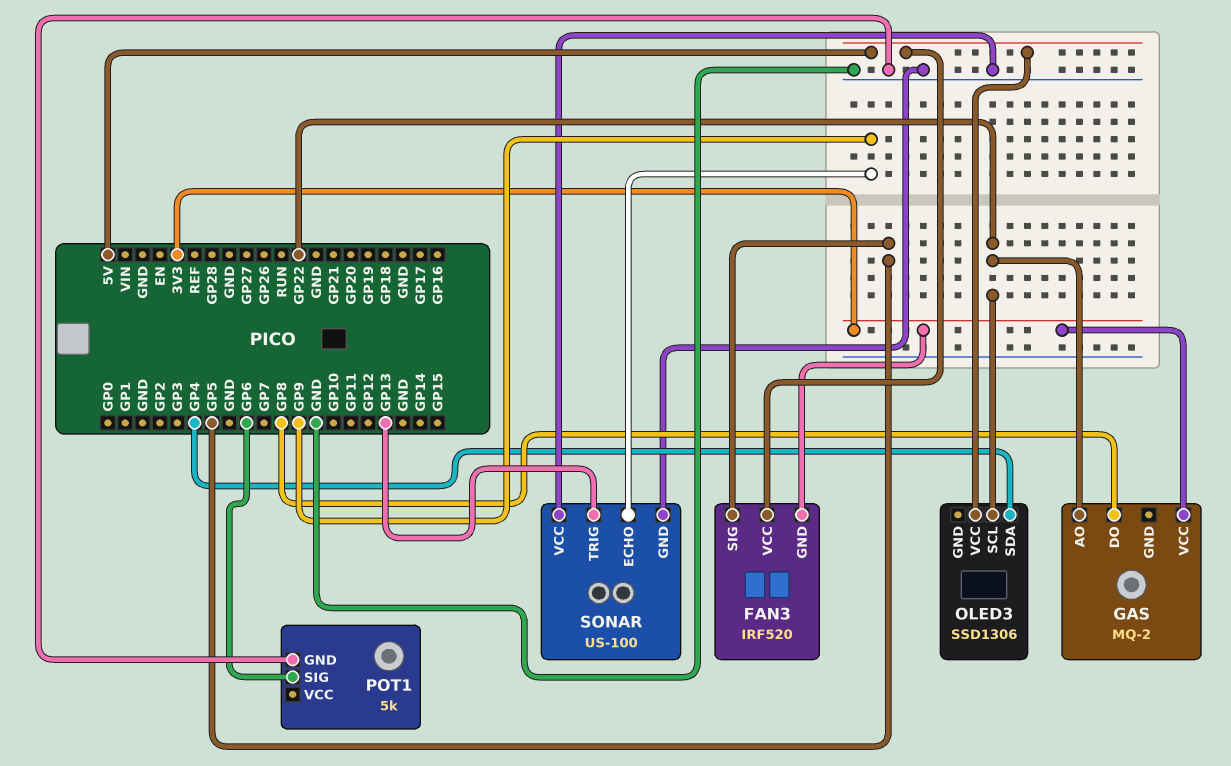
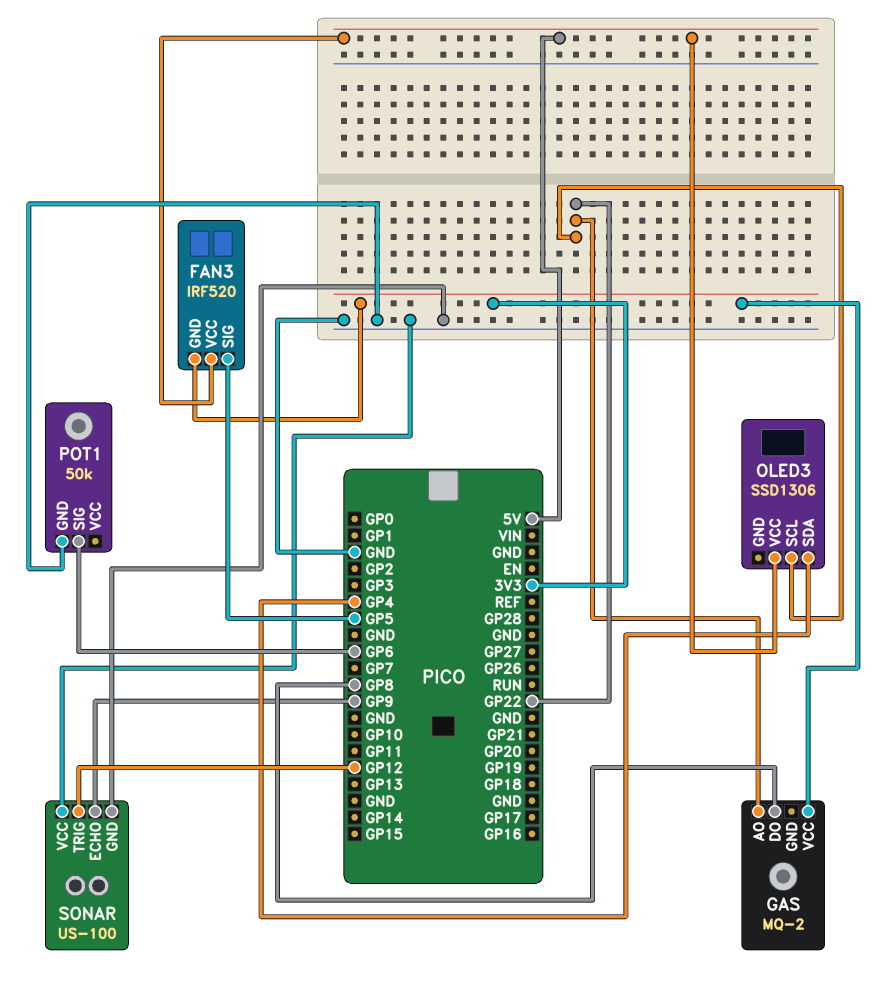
POT1: 5k -> 50k
SONAR pin TRIG: GP13 -> GP12

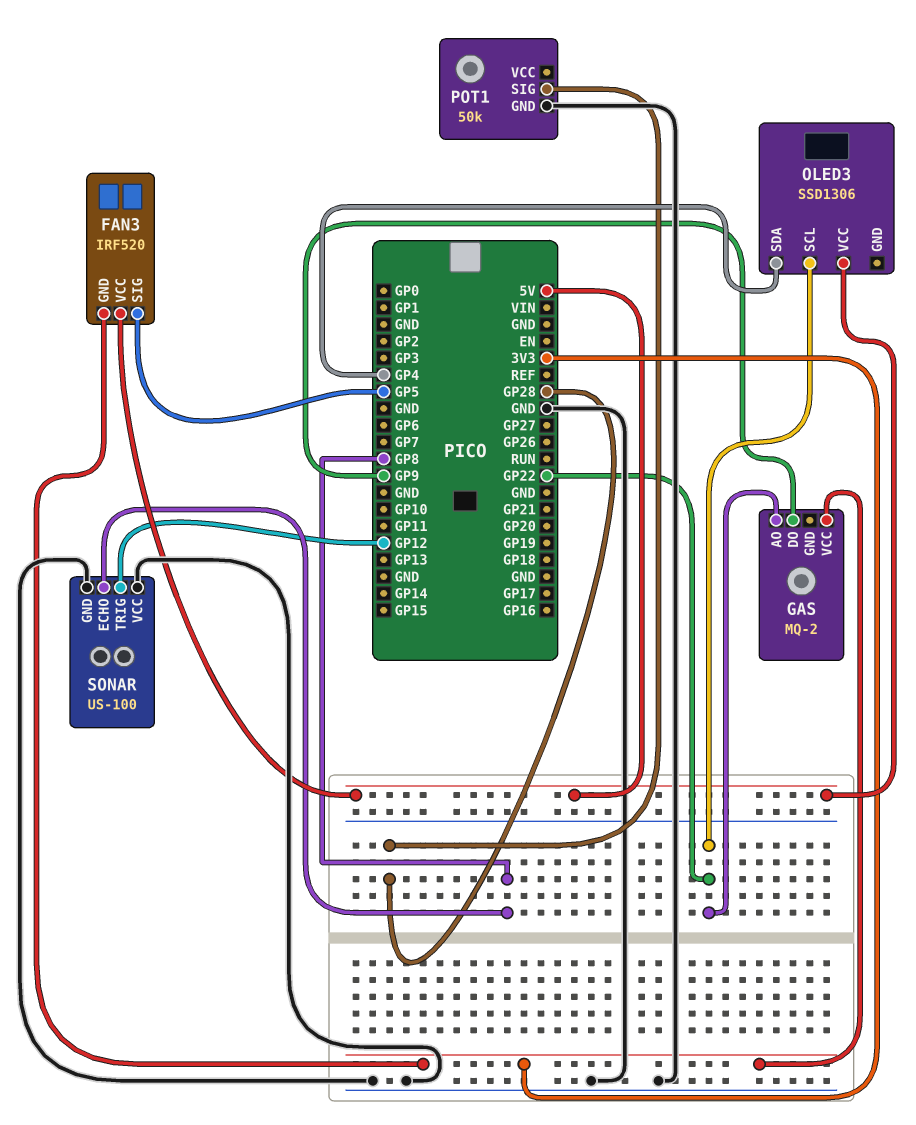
GAS pin DO: GP8 -> GP9
POT1 pin SIG: GP6 -> GP28
SONAR pin ECHO: GP9 -> GP8

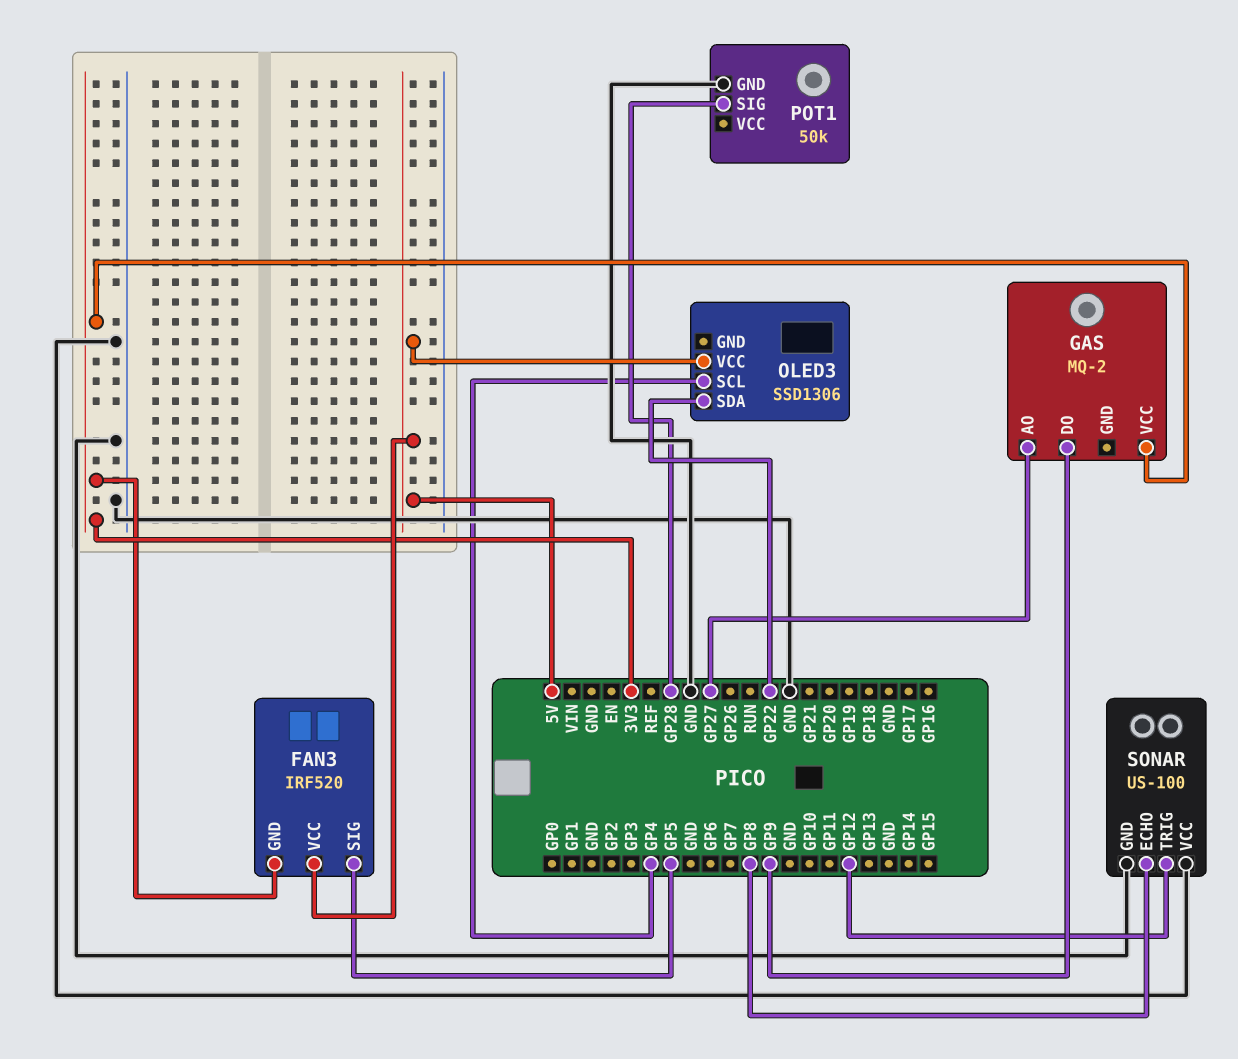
GAS pin AO: GP22 -> GP27
OLED3 pin SCL: GP22 -> GP4
OLED3 pin SDA: GP4 -> GP22

